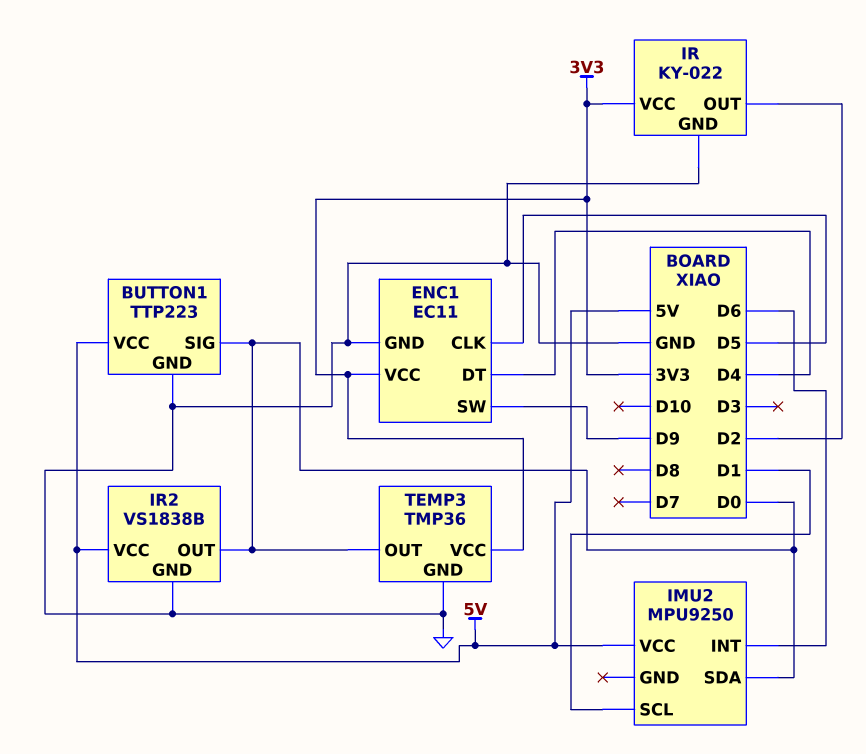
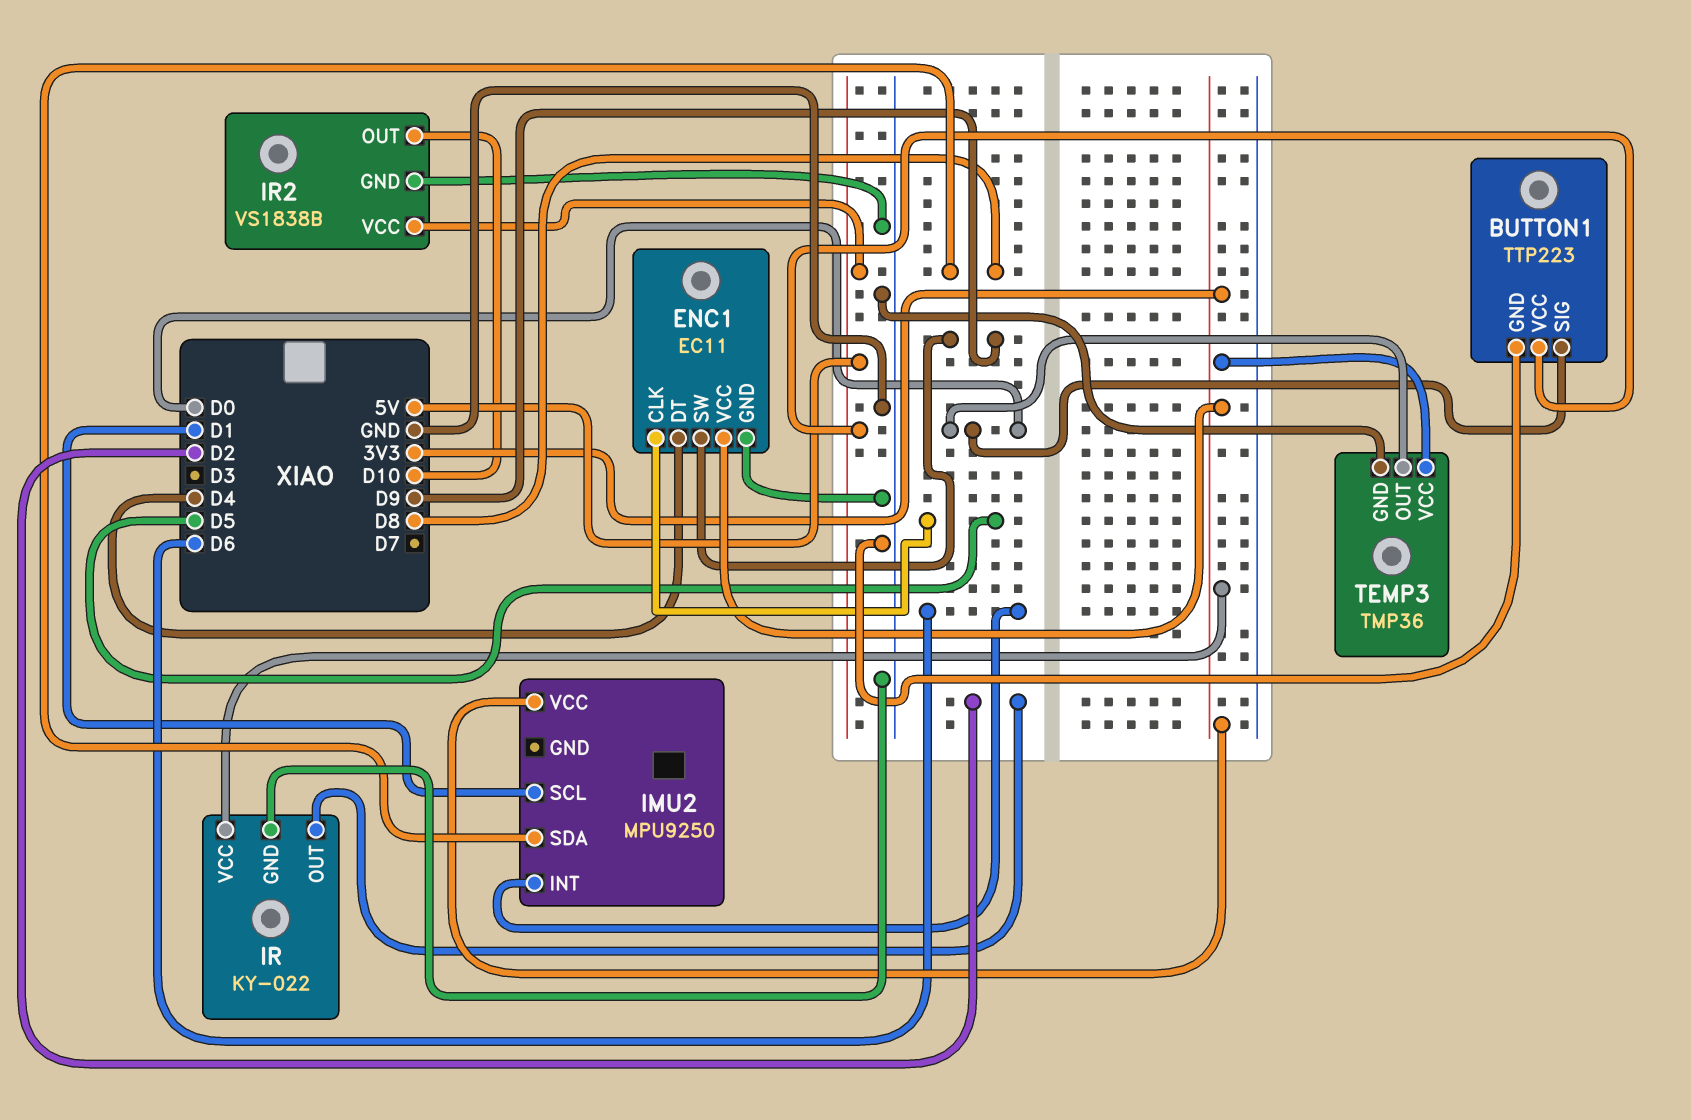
IMU2 pin SDA: D0 -> D8
IMU2 pin VCC: 5V -> 3V3
IR2 pin OUT: D0 -> D10

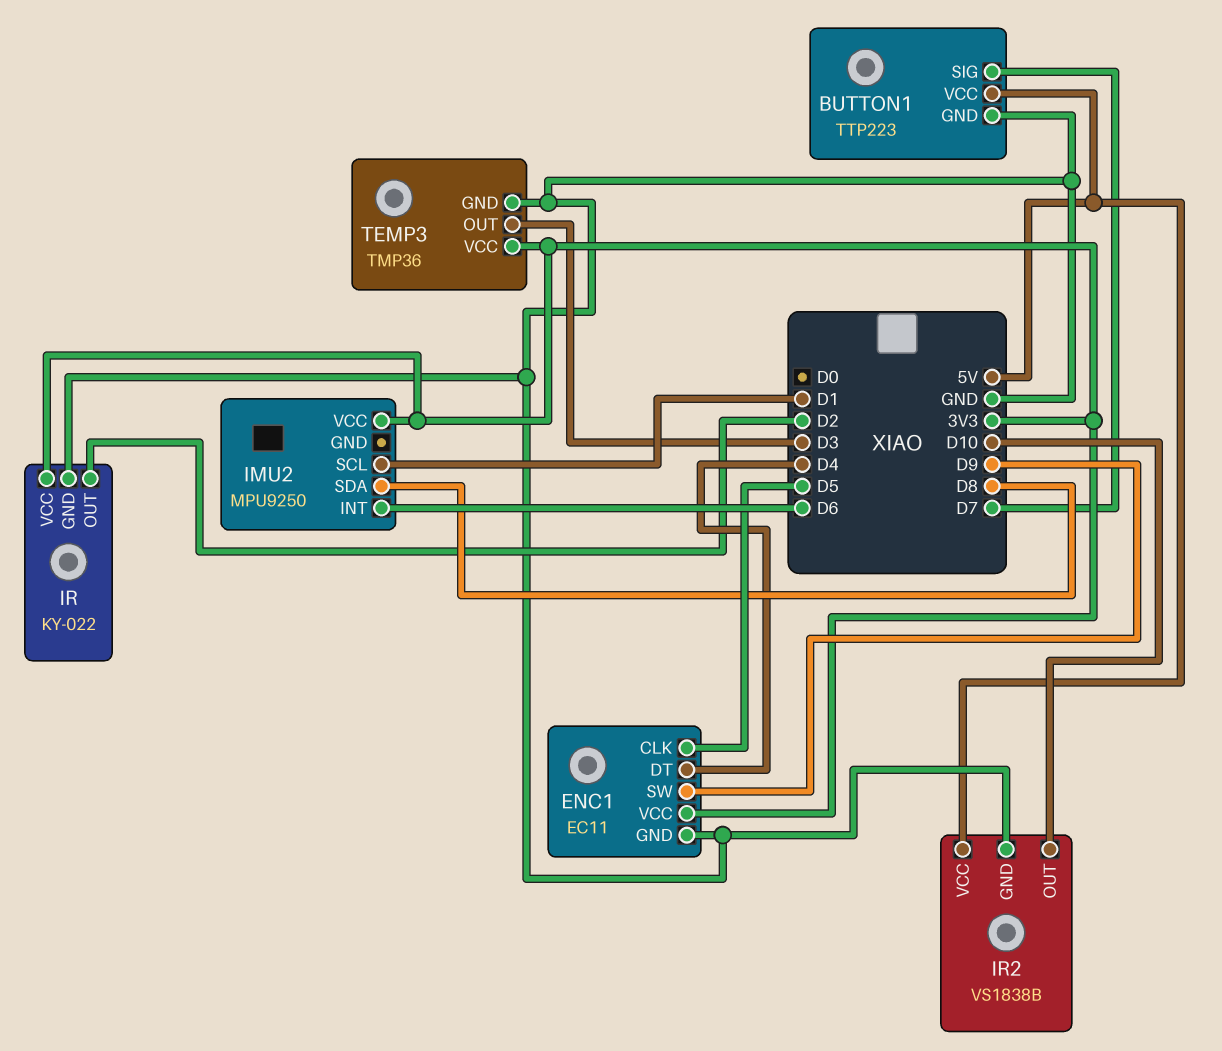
BUTTON1 pin SIG: D0 -> D7
TEMP3 pin OUT: D0 -> D3

